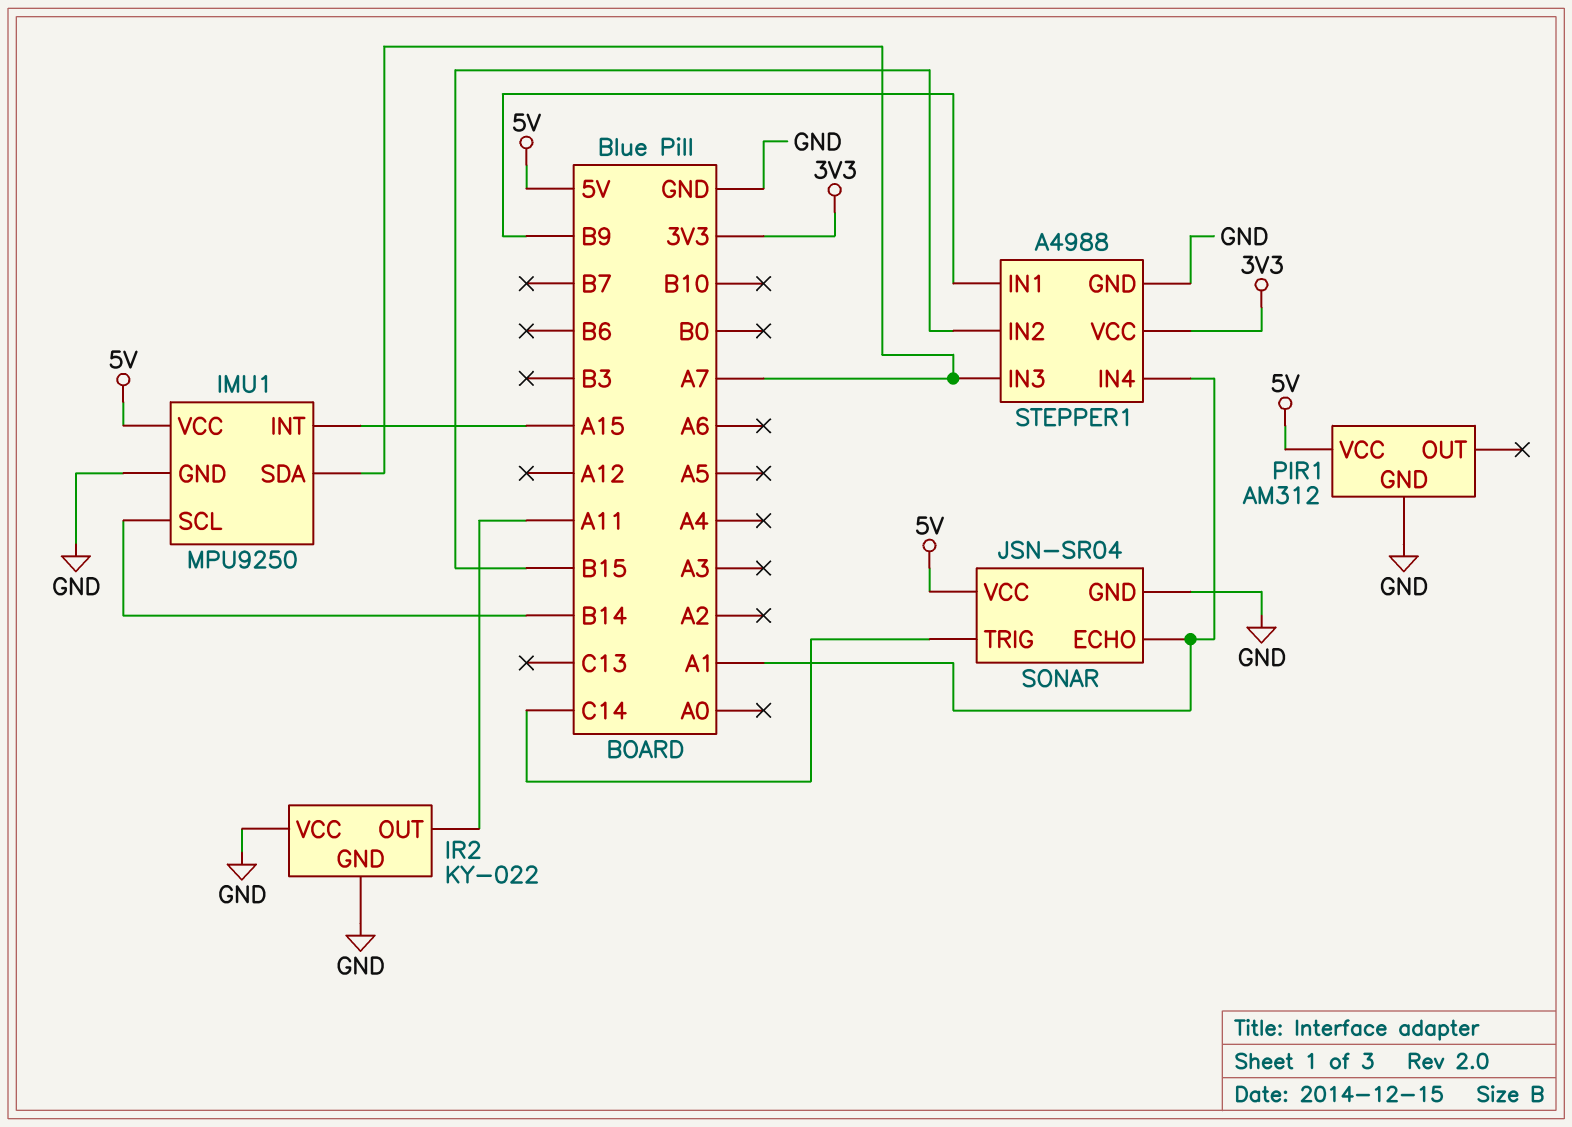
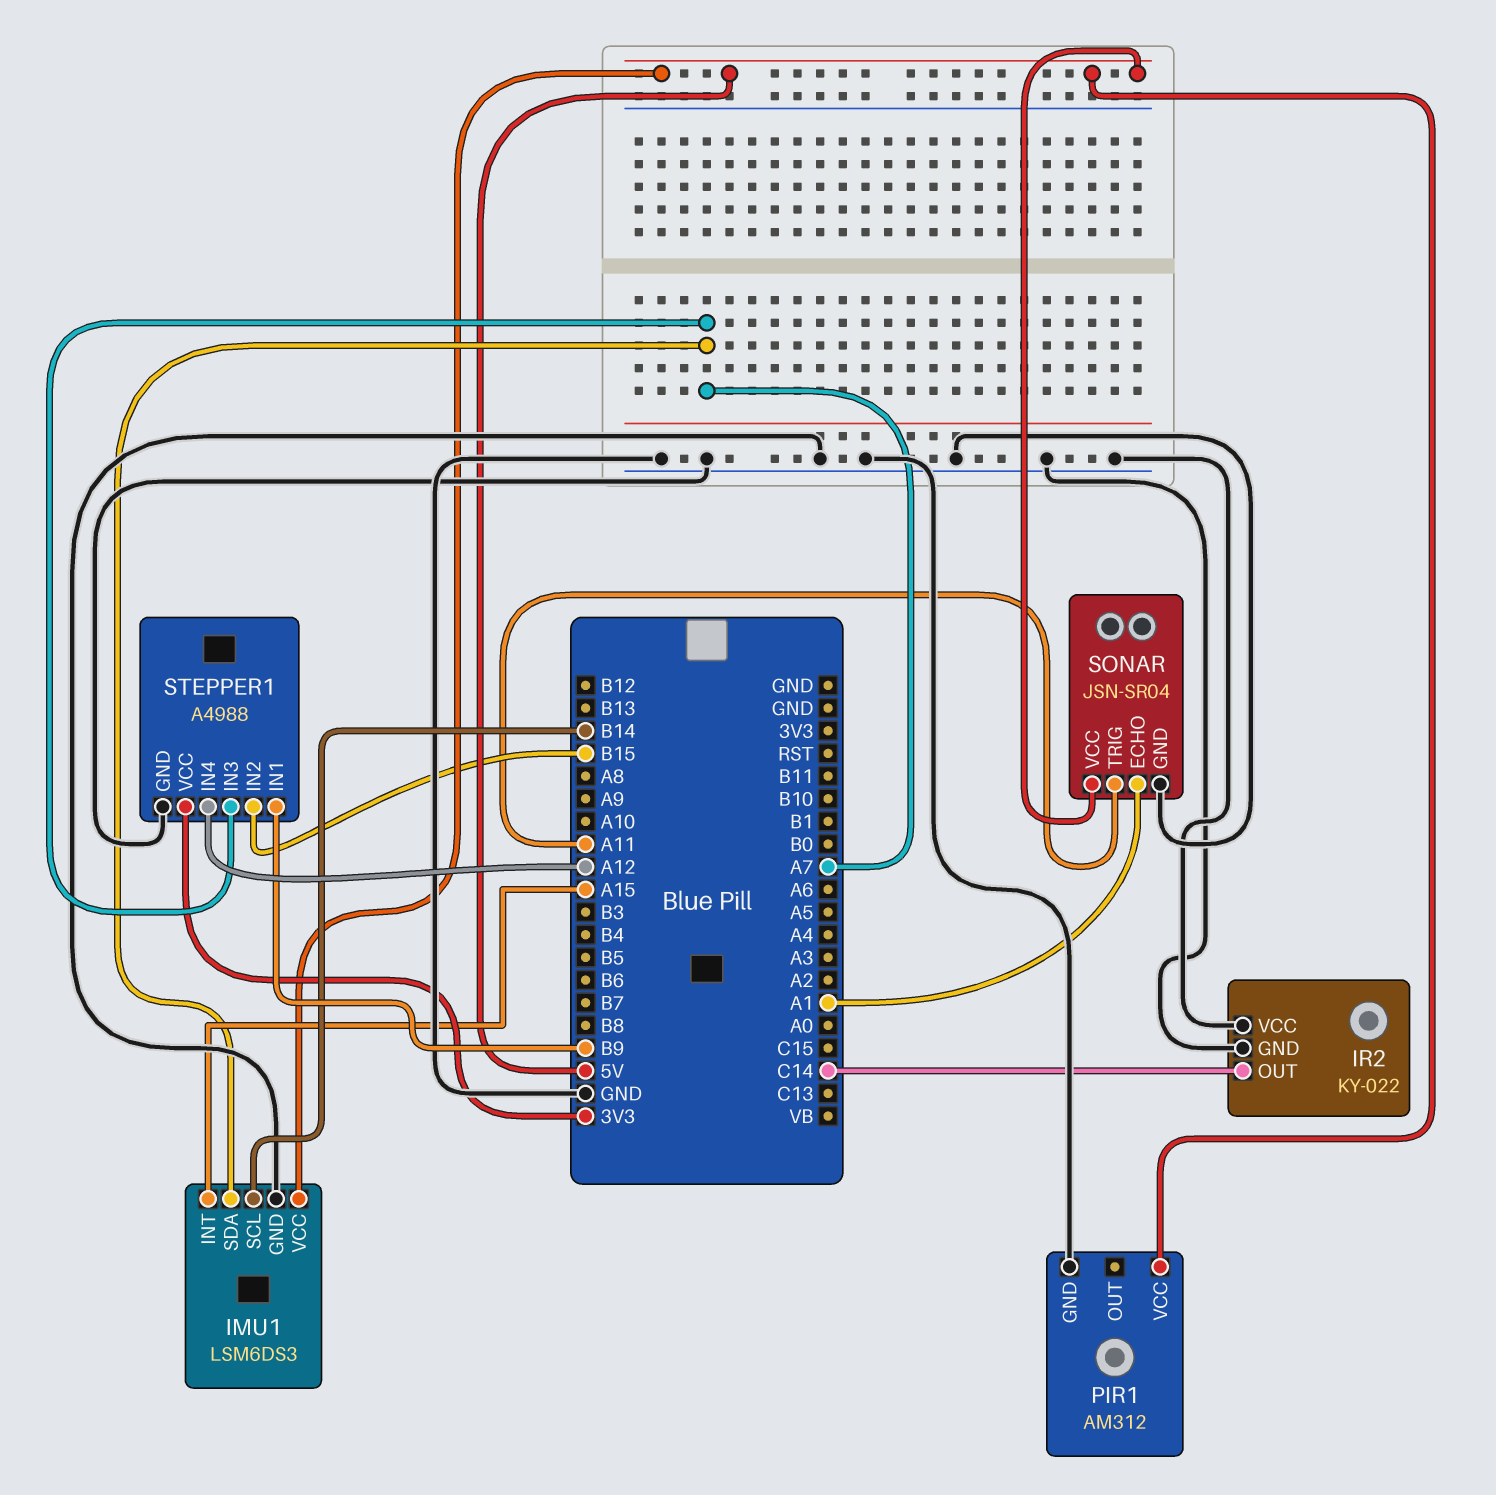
IMU1: MPU9250 -> LSM6DS3
IR2 pin OUT: A11 -> C14
SONAR pin TRIG: C14 -> A11
STEPPER1 pin IN4: A1 -> A12

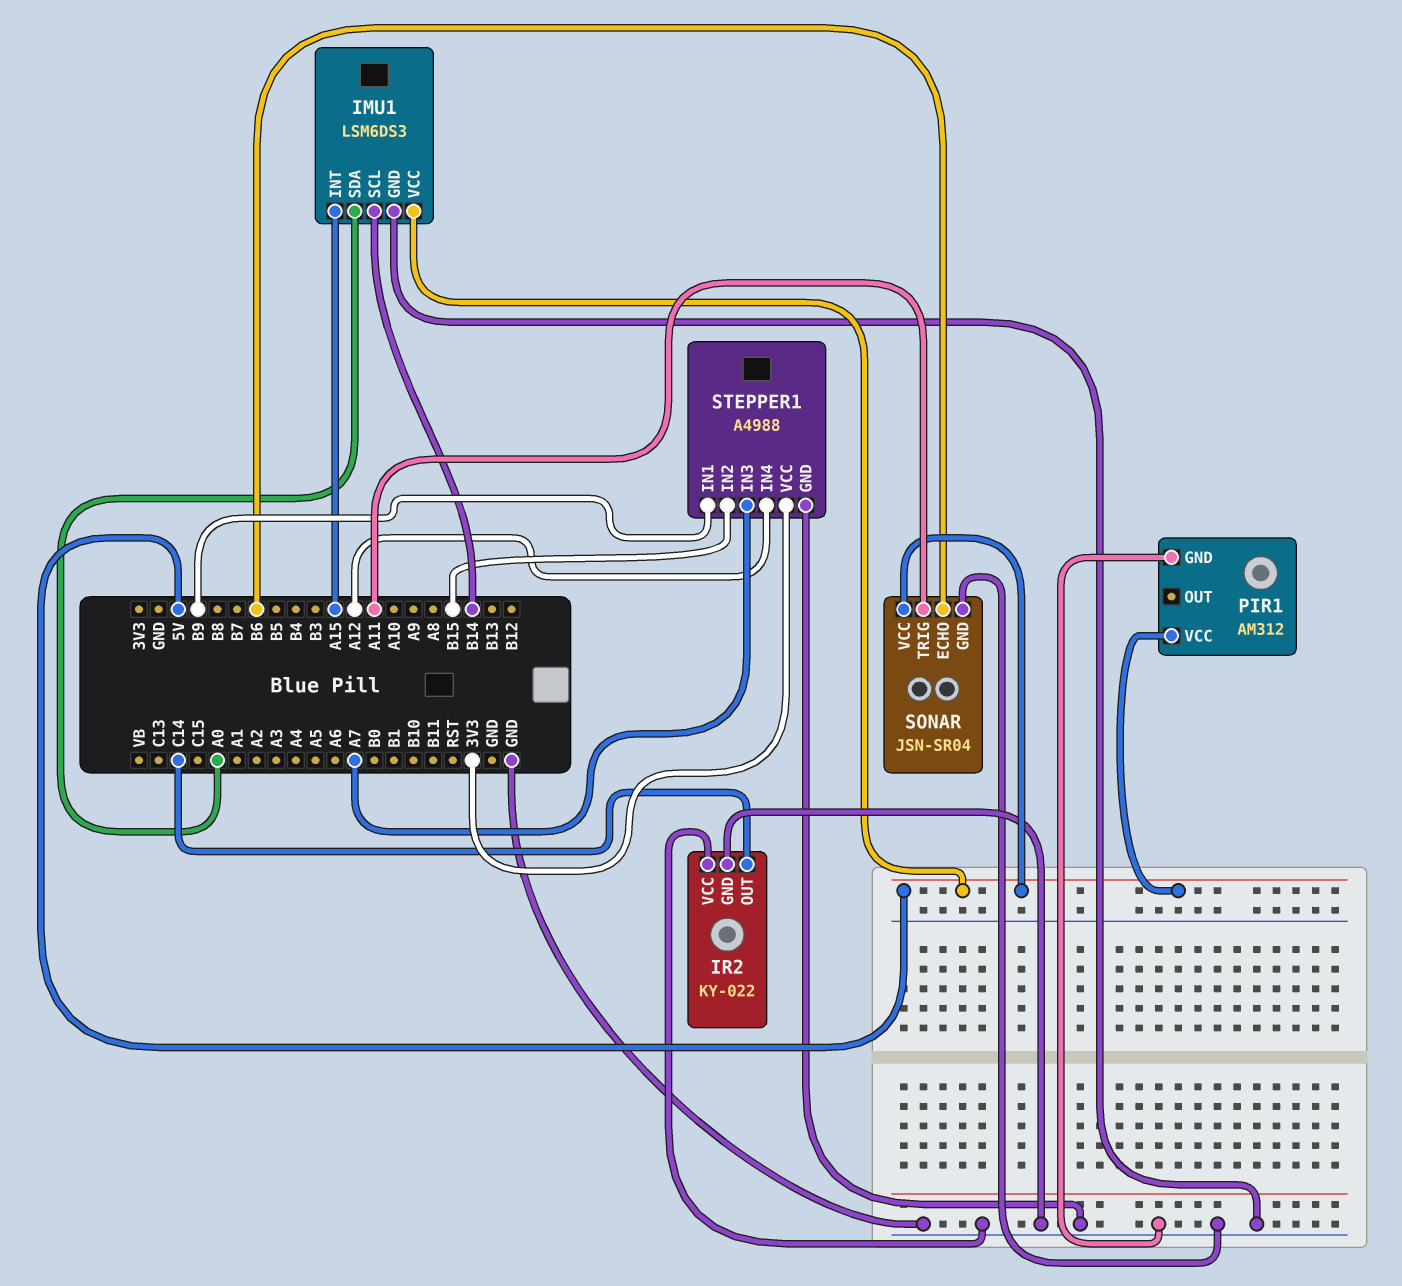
IMU1 pin SDA: A7 -> A0
SONAR pin ECHO: A1 -> B6

